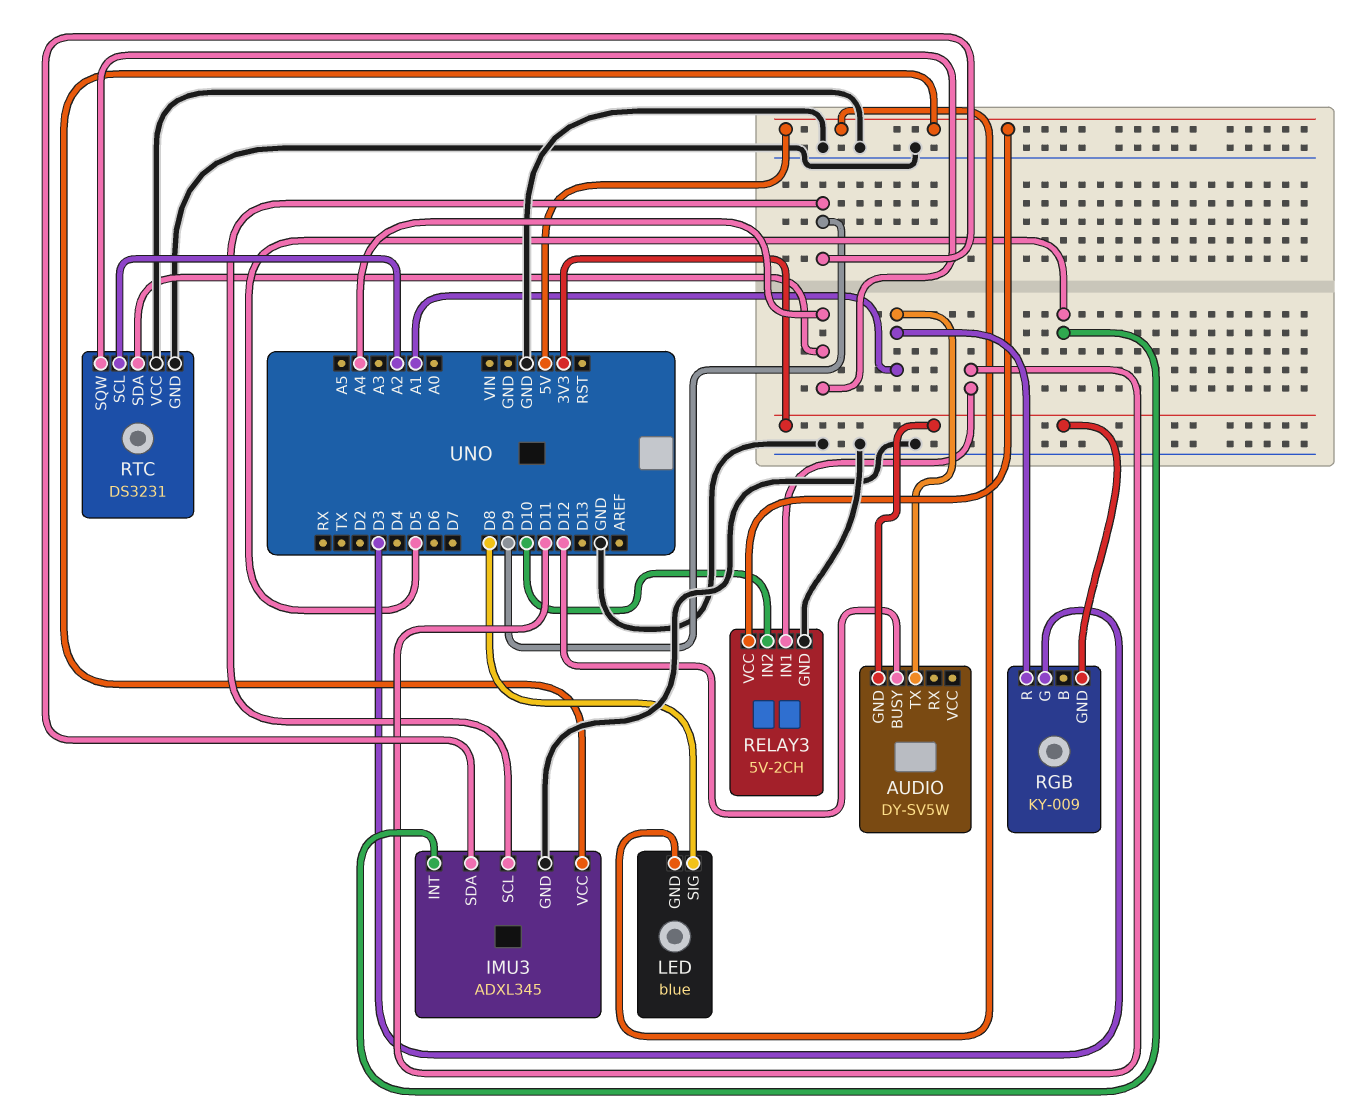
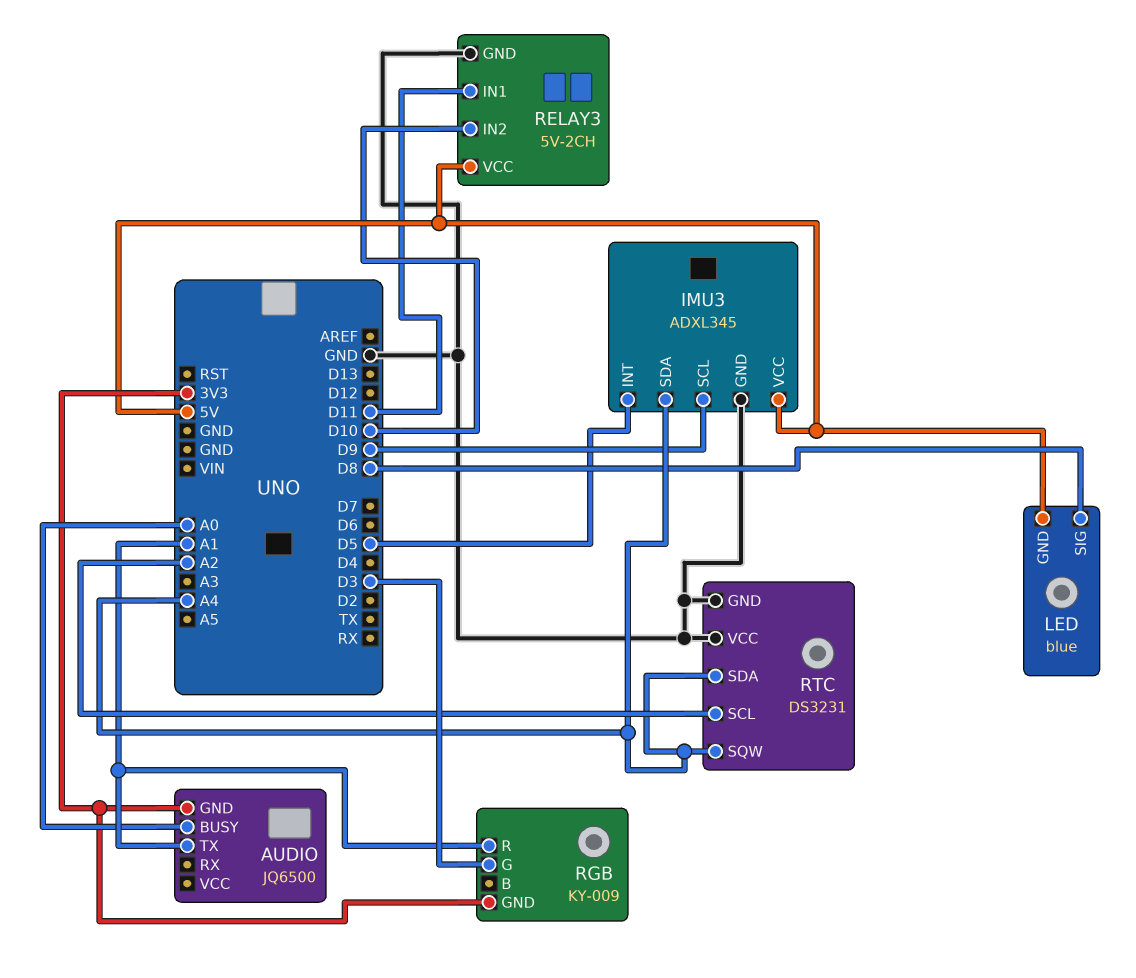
AUDIO: DY-SV5W -> JQ6500
AUDIO pin BUSY: D12 -> A0
IMU3 pin SDA: D9 -> A4

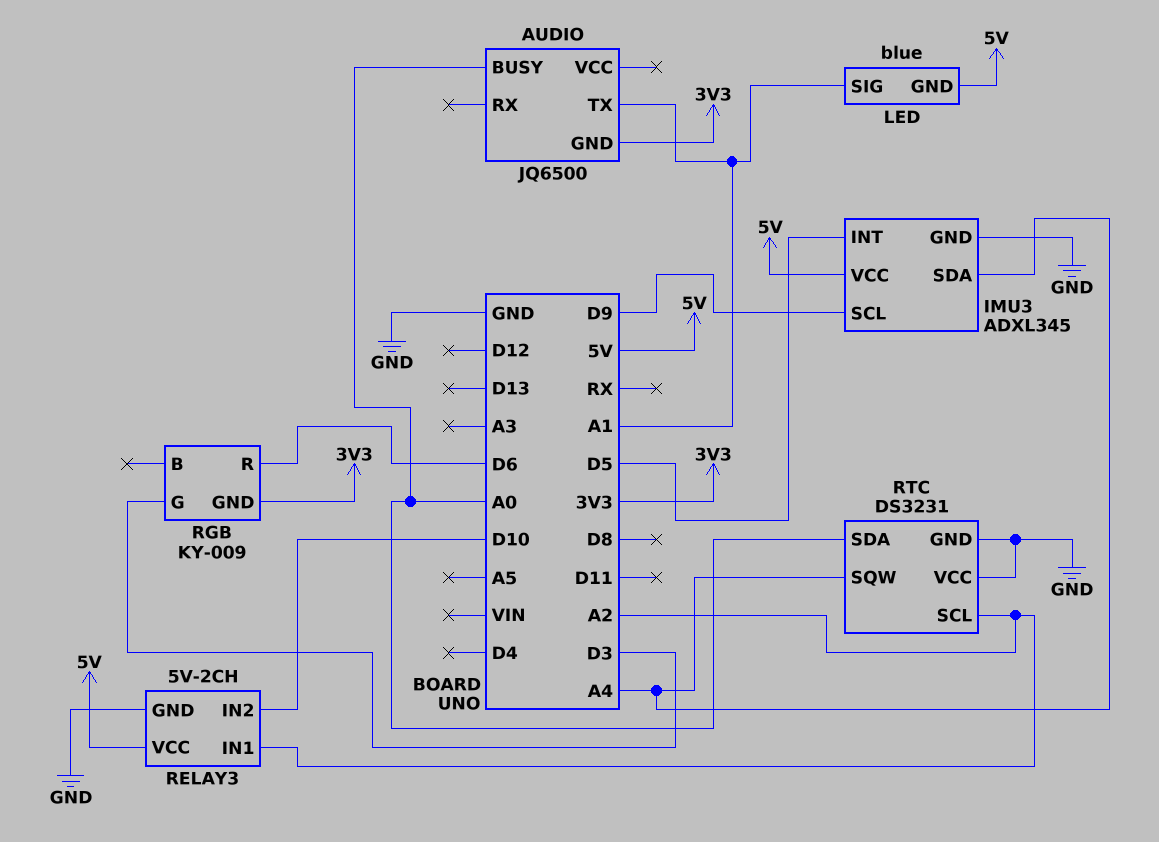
LED pin SIG: D8 -> A1
RELAY3 pin IN1: D11 -> A2
RGB pin R: A1 -> D6
RTC pin SDA: A4 -> A0

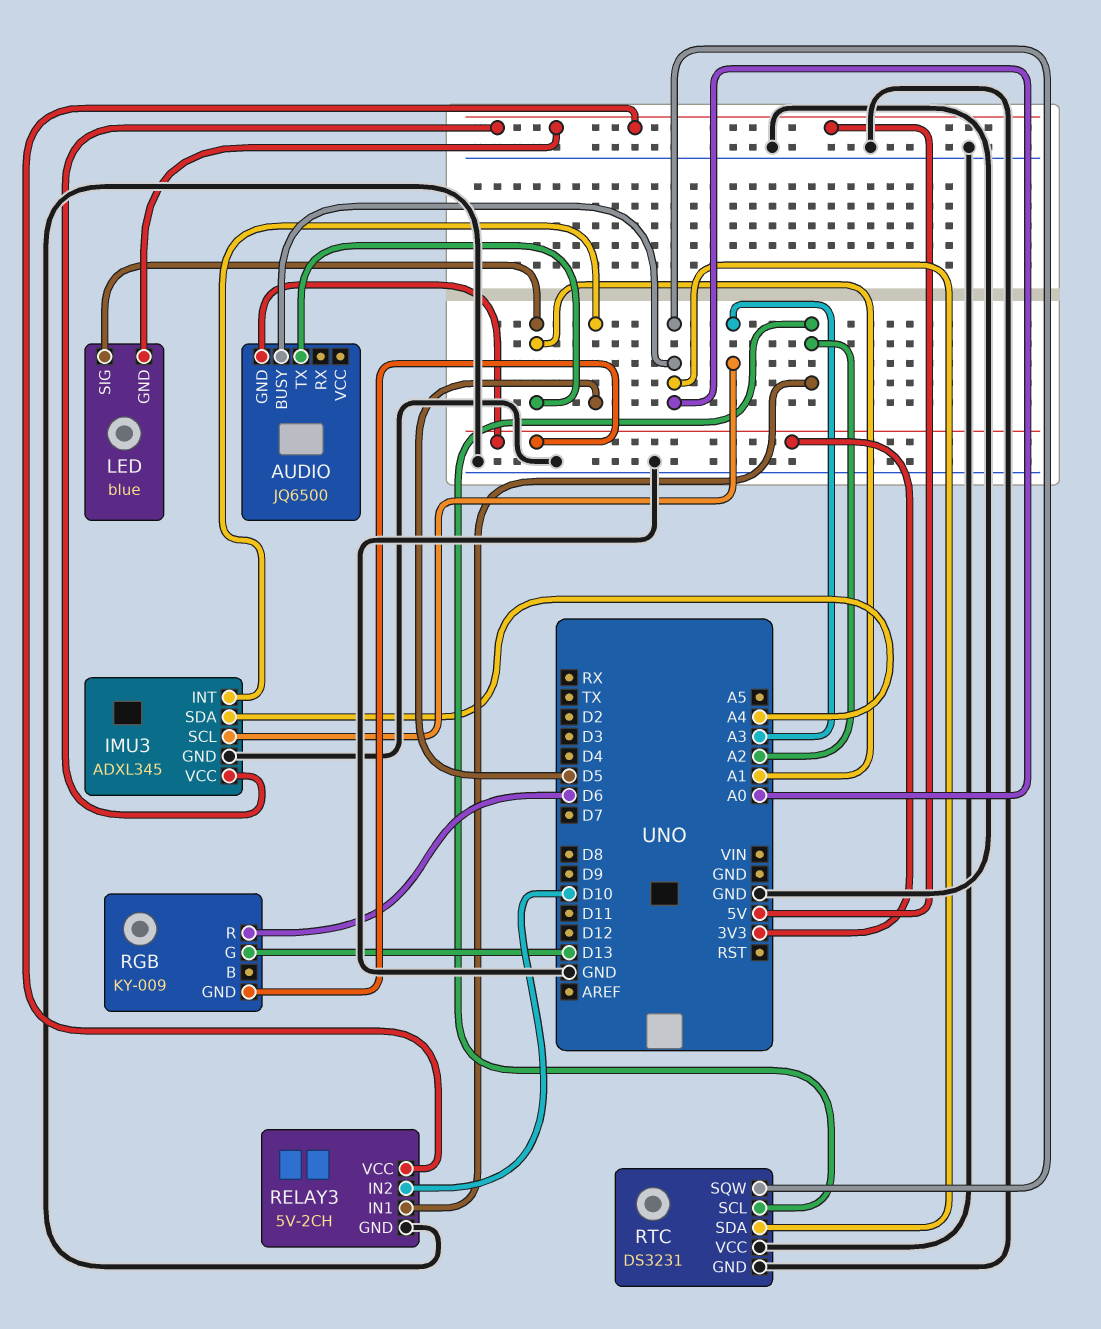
IMU3 pin SCL: D9 -> A3
RGB pin G: D3 -> D13
RTC pin SQW: A4 -> A0

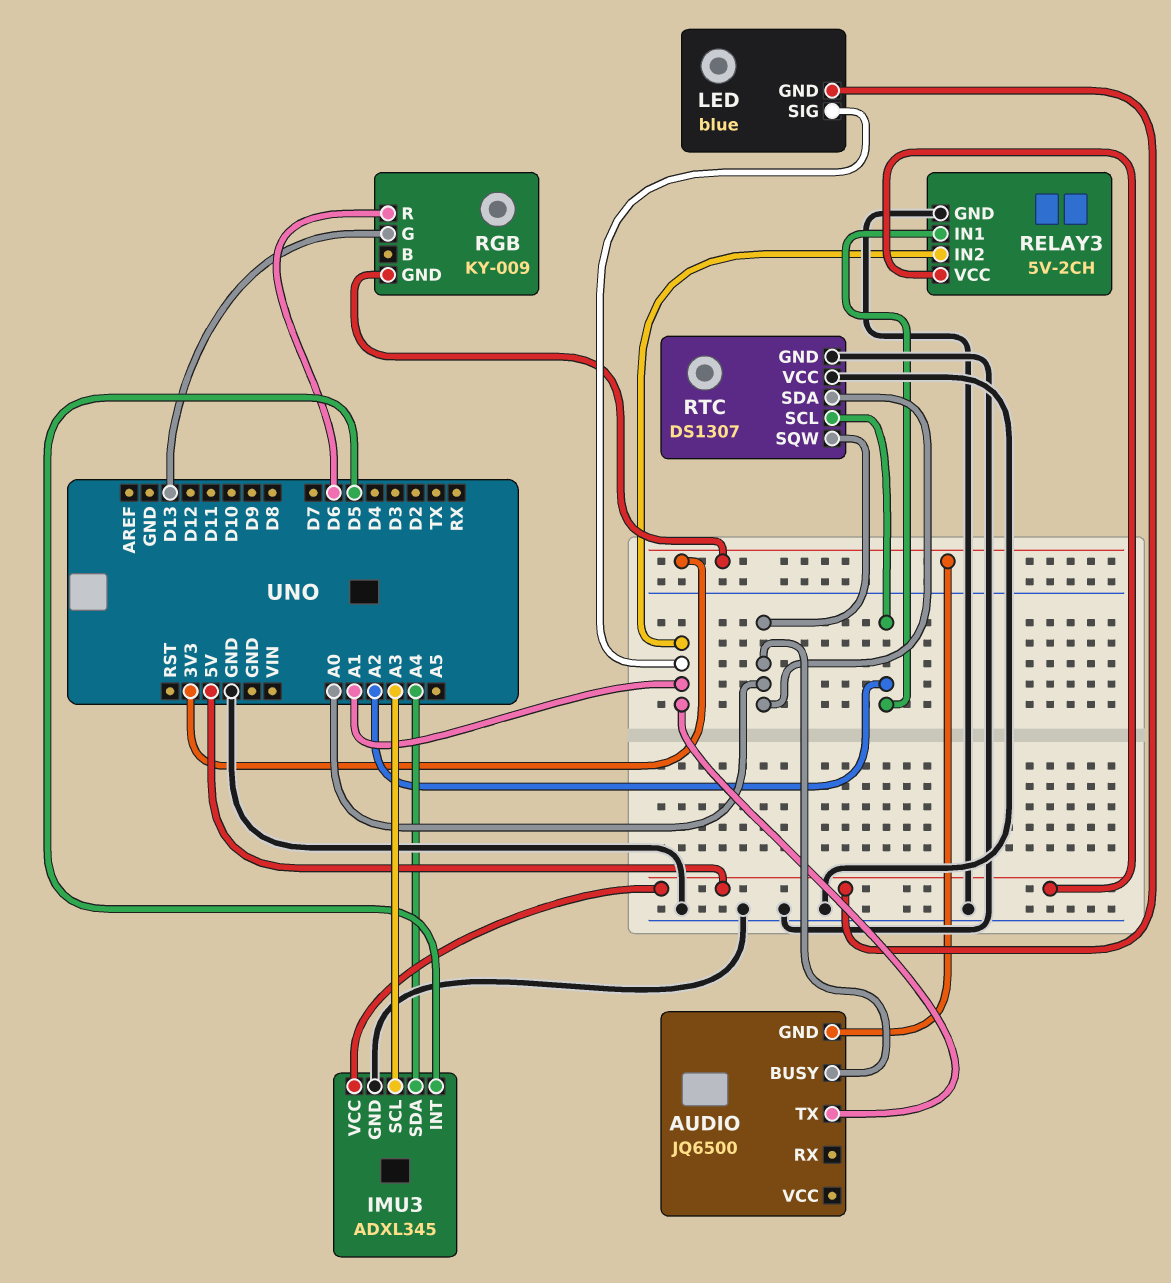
RELAY3 pin IN2: D10 -> A1
RTC: DS3231 -> DS1307

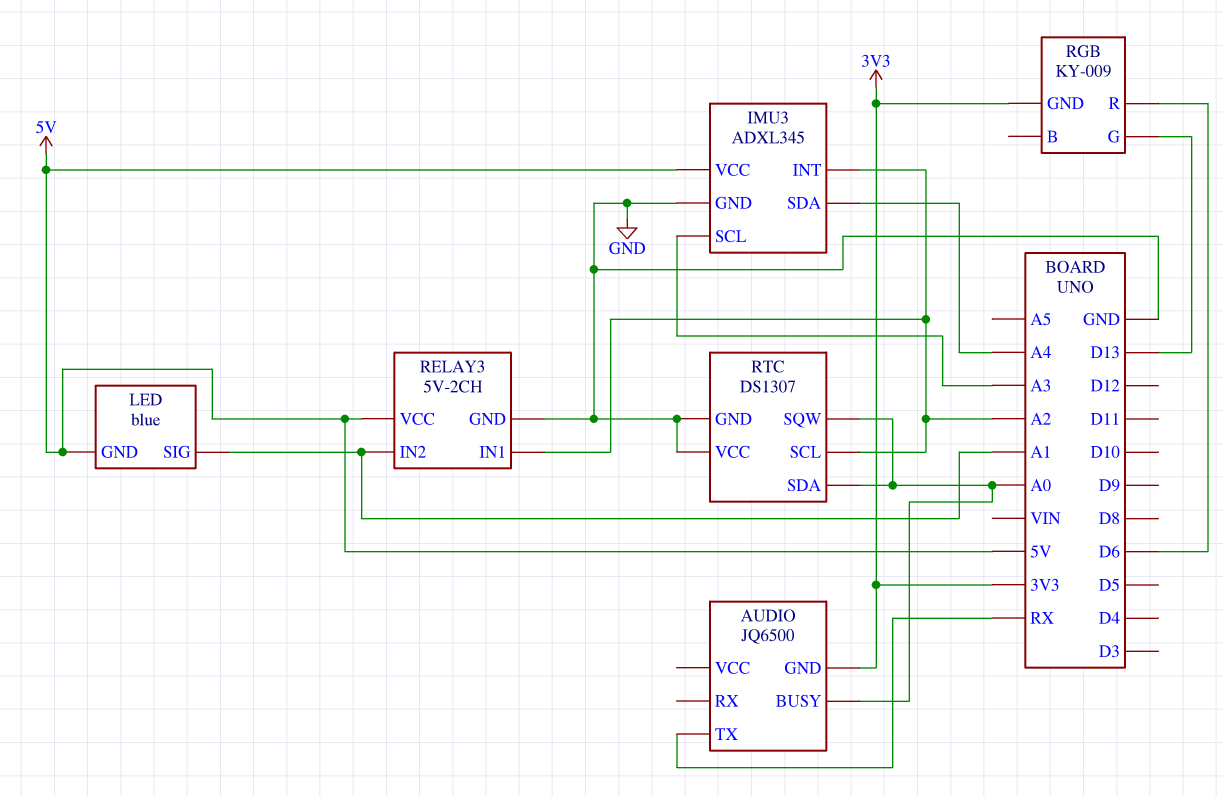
AUDIO pin TX: A1 -> RX
IMU3 pin INT: D5 -> A2

